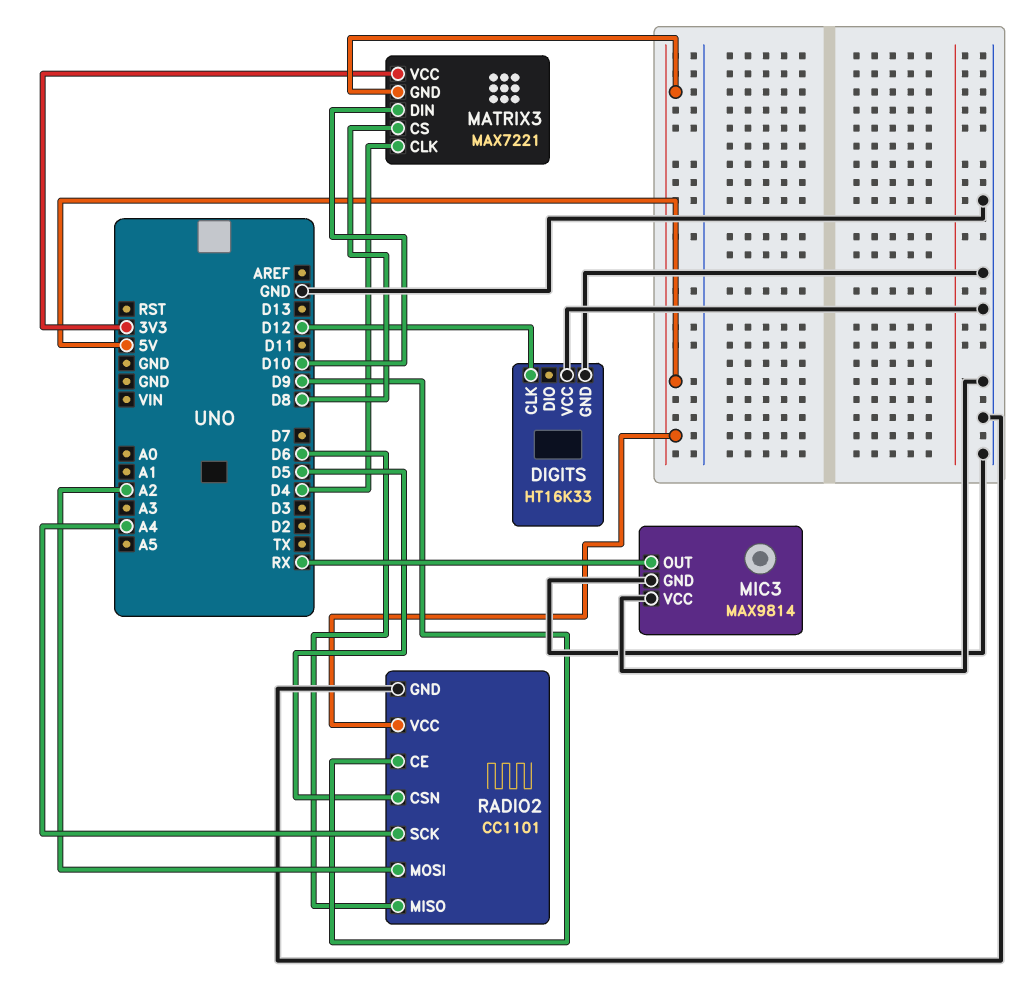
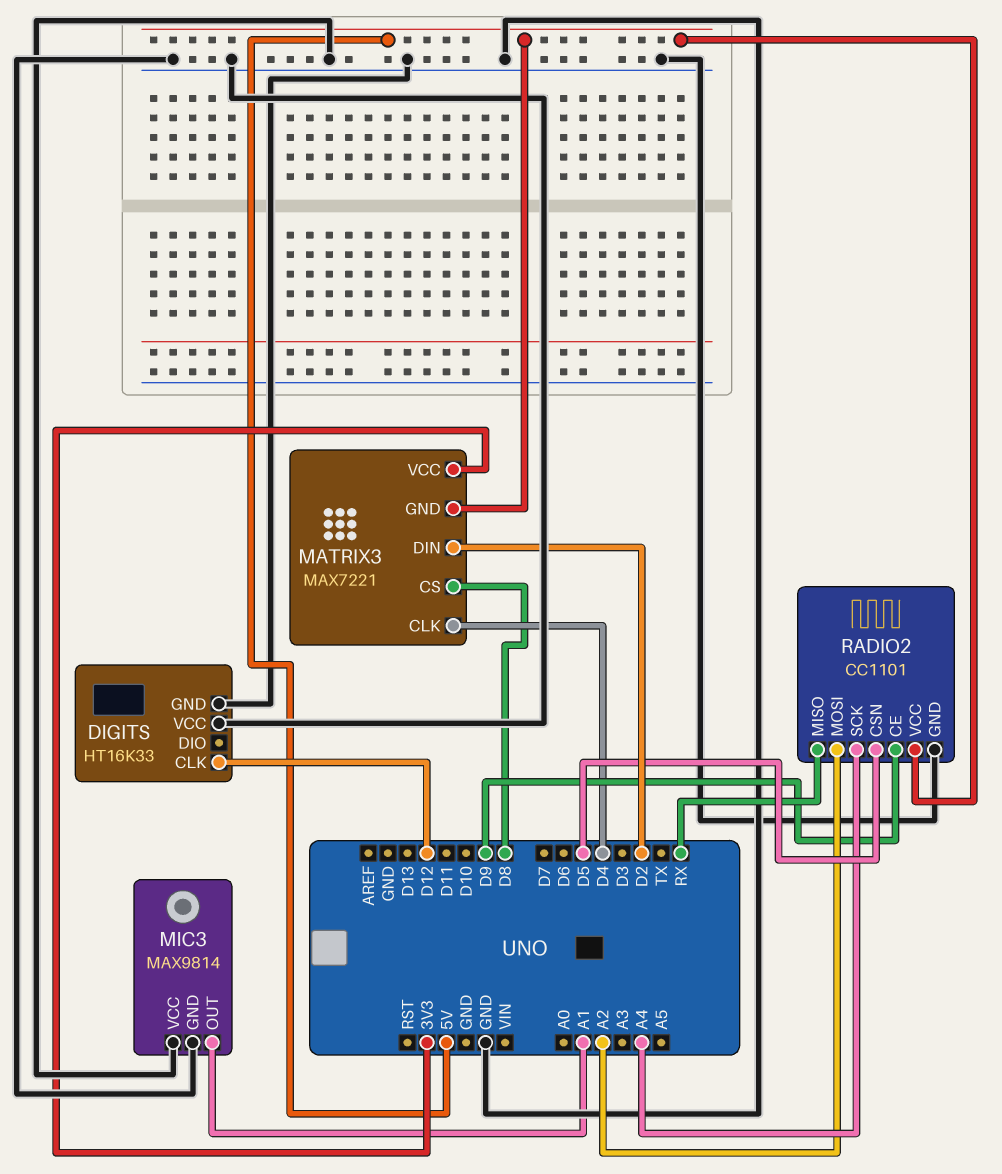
MATRIX3 pin DIN: D10 -> D2
MIC3 pin OUT: RX -> A1
RADIO2 pin MISO: D6 -> RX

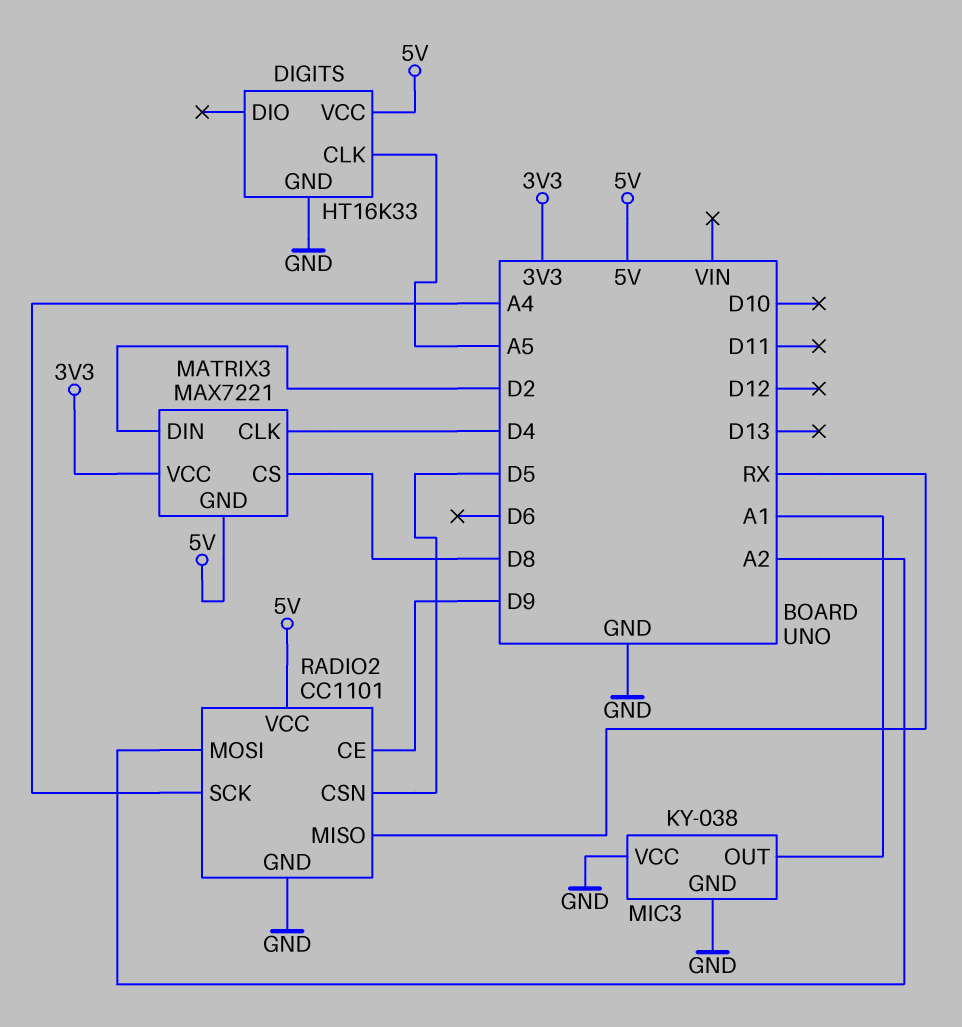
DIGITS pin CLK: D12 -> A5
DIGITS pin VCC: GND -> 5V
MIC3: MAX9814 -> KY-038

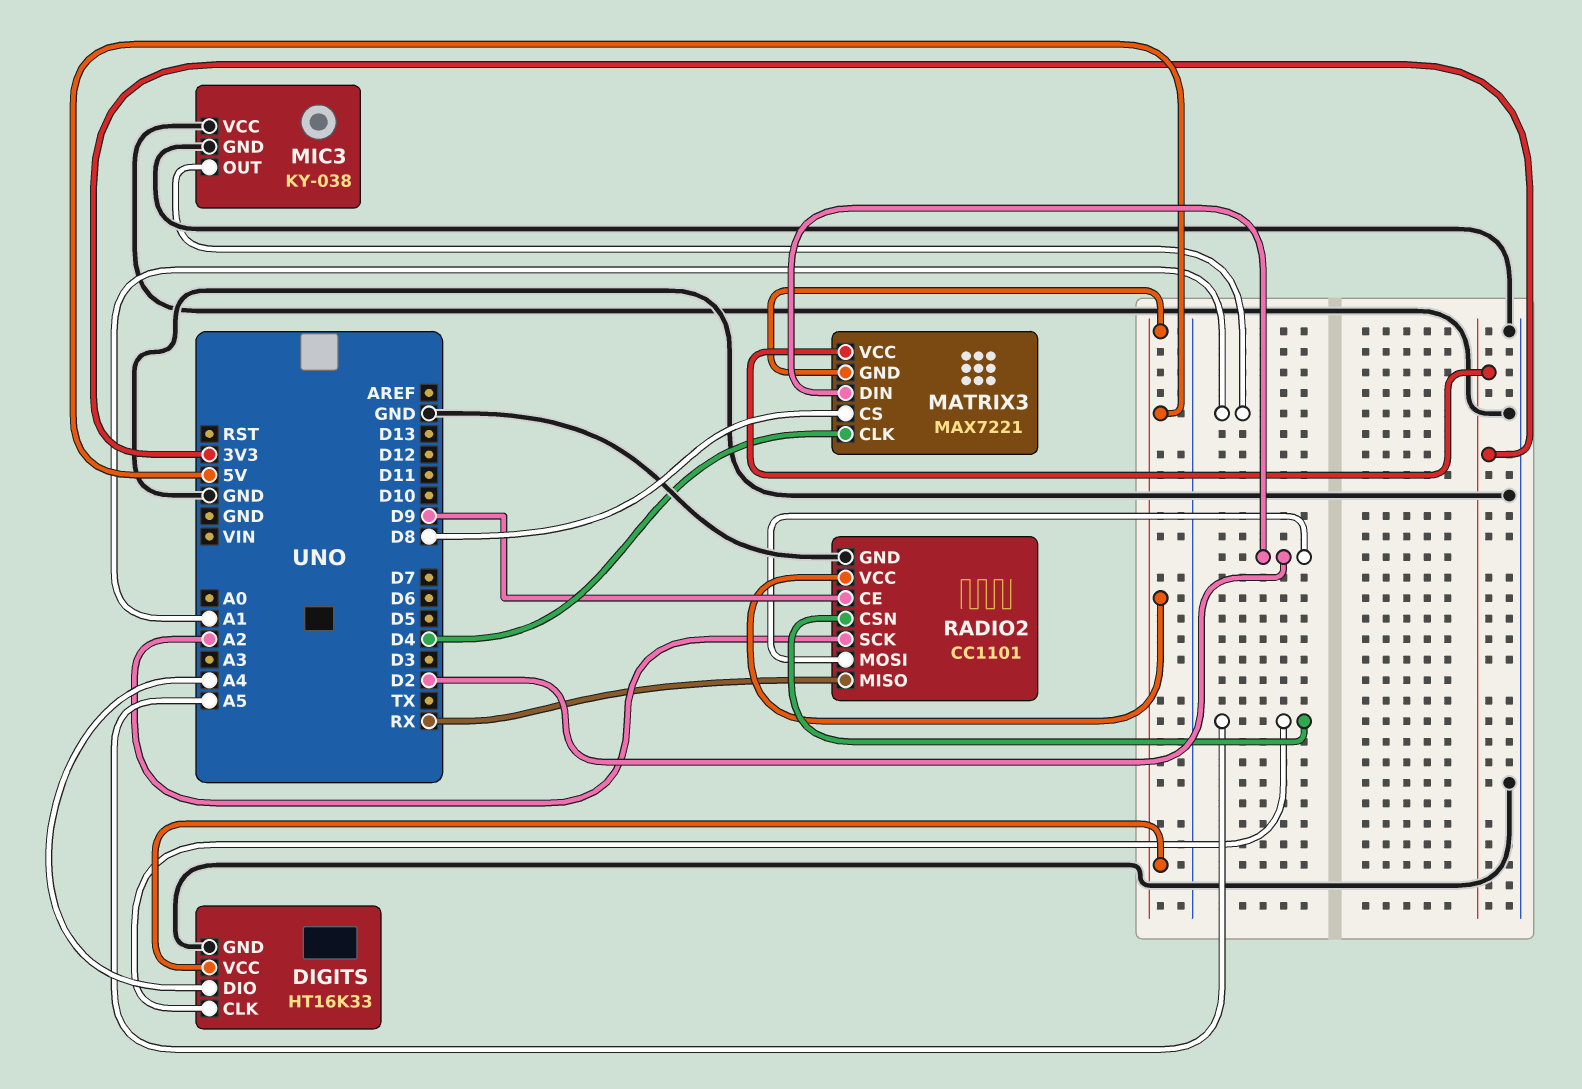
DIGITS pin DIO: none -> A4
RADIO2 pin CSN: D5 -> A5
RADIO2 pin MOSI: A2 -> D2
RADIO2 pin SCK: A4 -> A2

